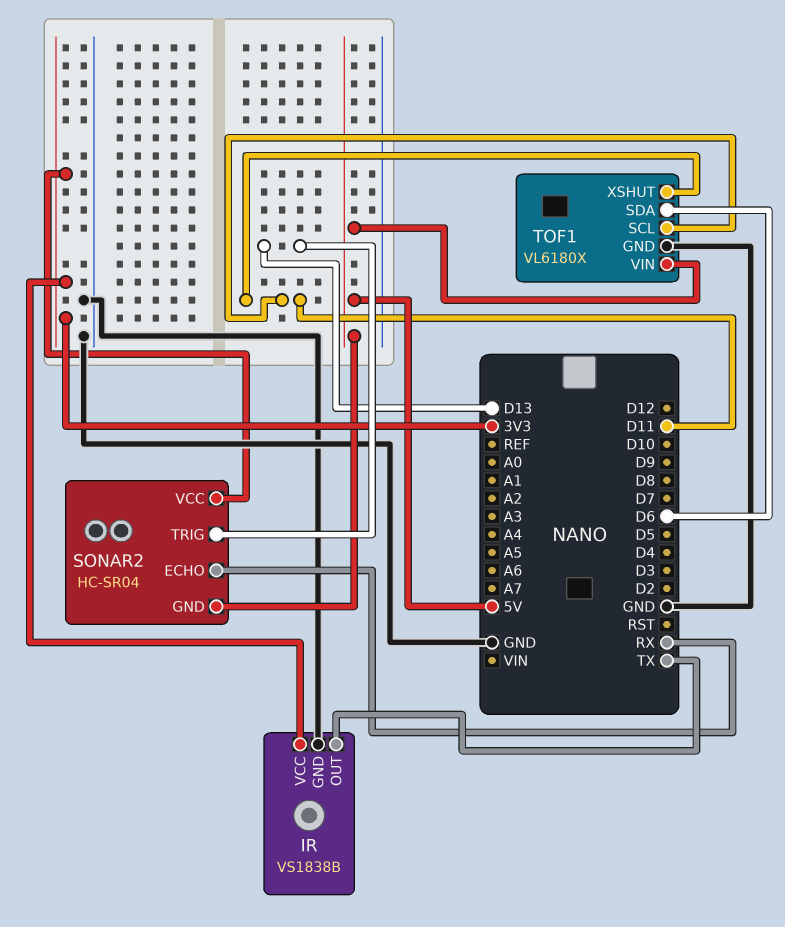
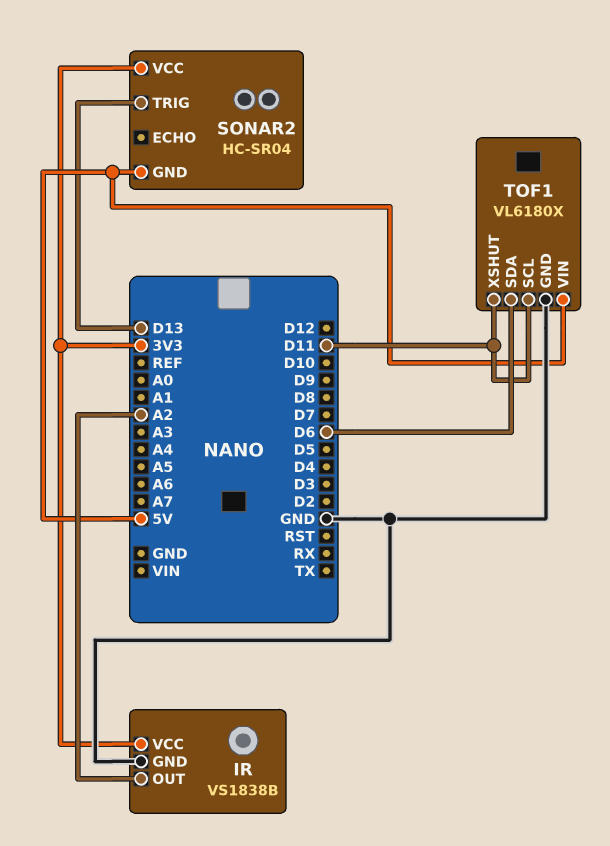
IR pin OUT: TX -> A2
SONAR2 pin ECHO: RX -> none

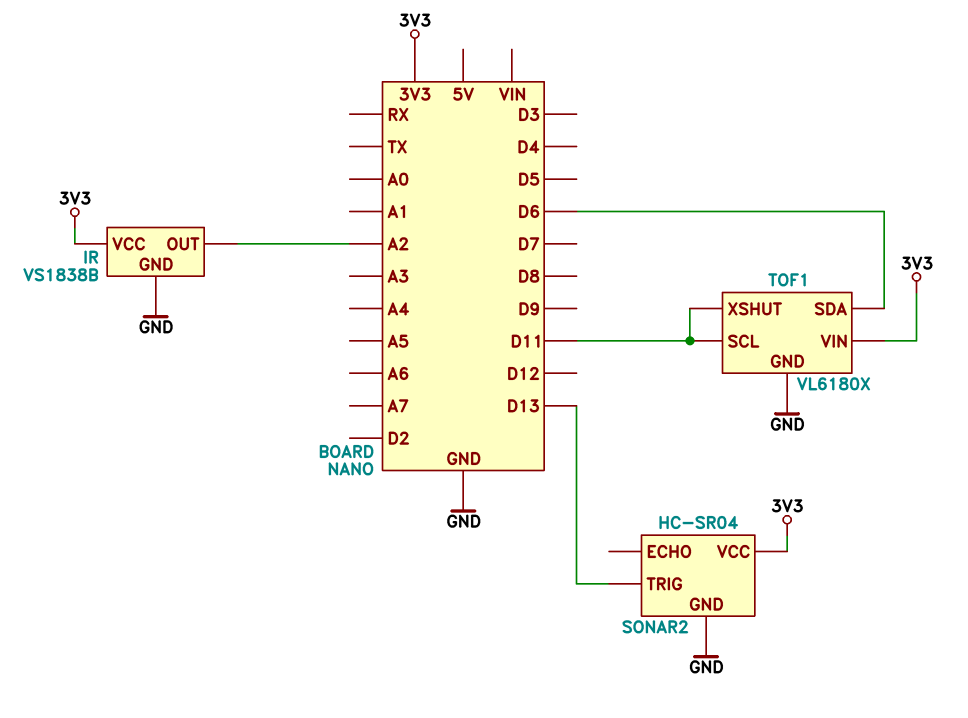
SONAR2 pin GND: 5V -> GND
TOF1 pin VIN: 5V -> 3V3

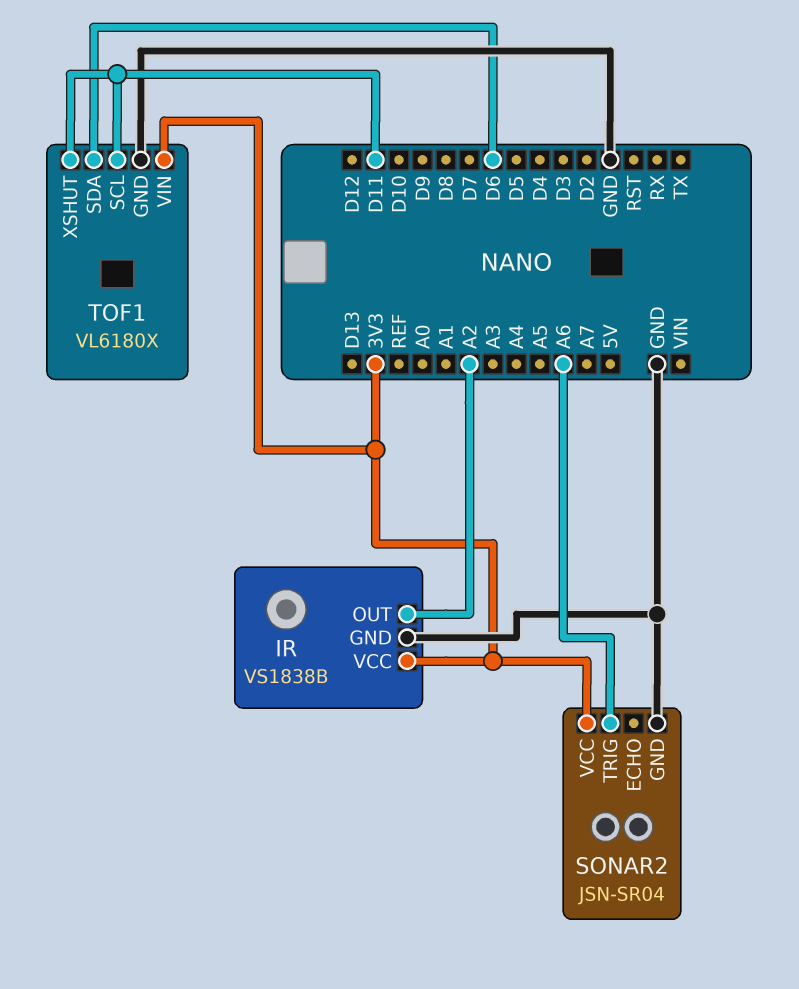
SONAR2: HC-SR04 -> JSN-SR04
SONAR2 pin TRIG: D13 -> A6

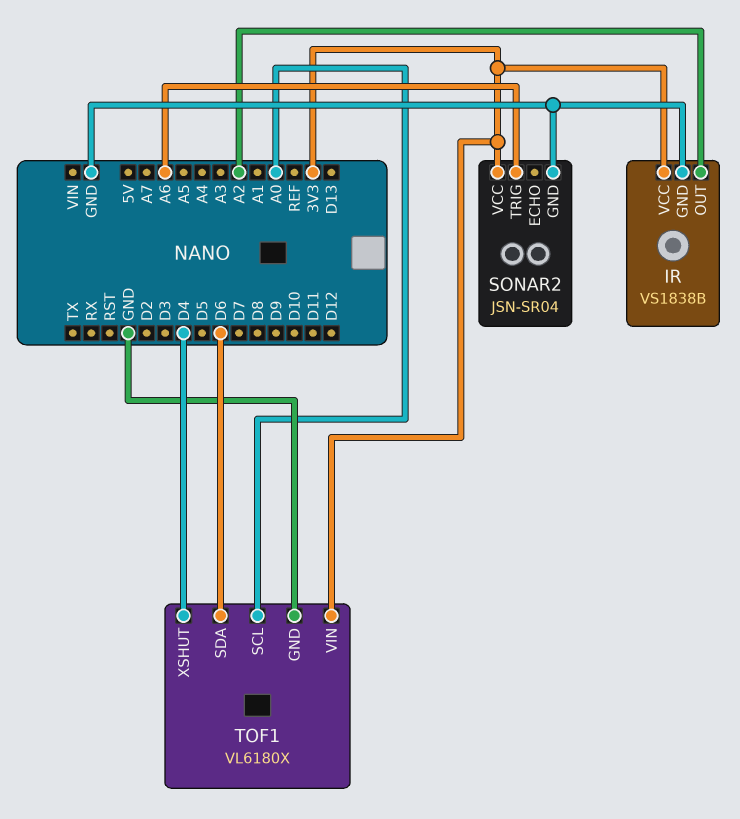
TOF1 pin SCL: D11 -> A0
TOF1 pin XSHUT: D11 -> D4

